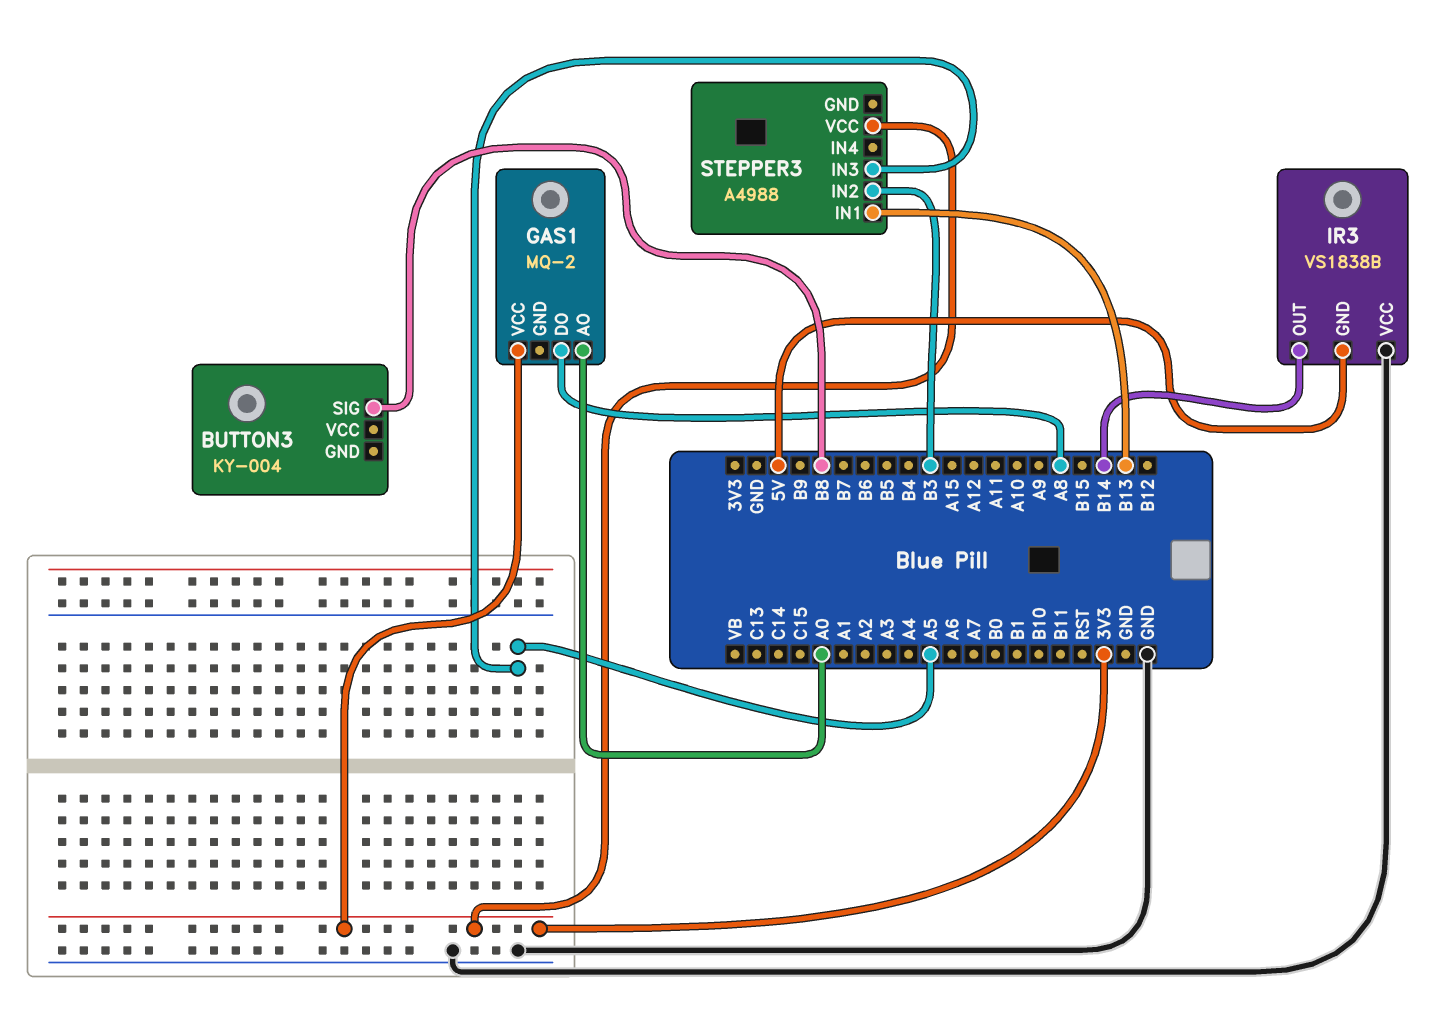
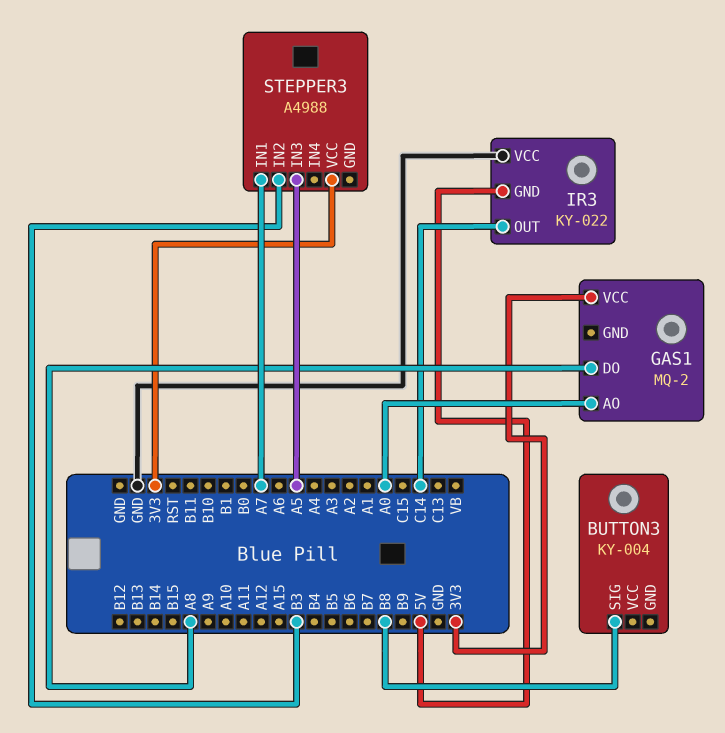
IR3: VS1838B -> KY-022
IR3 pin OUT: B14 -> C14
STEPPER3 pin IN1: B13 -> A7

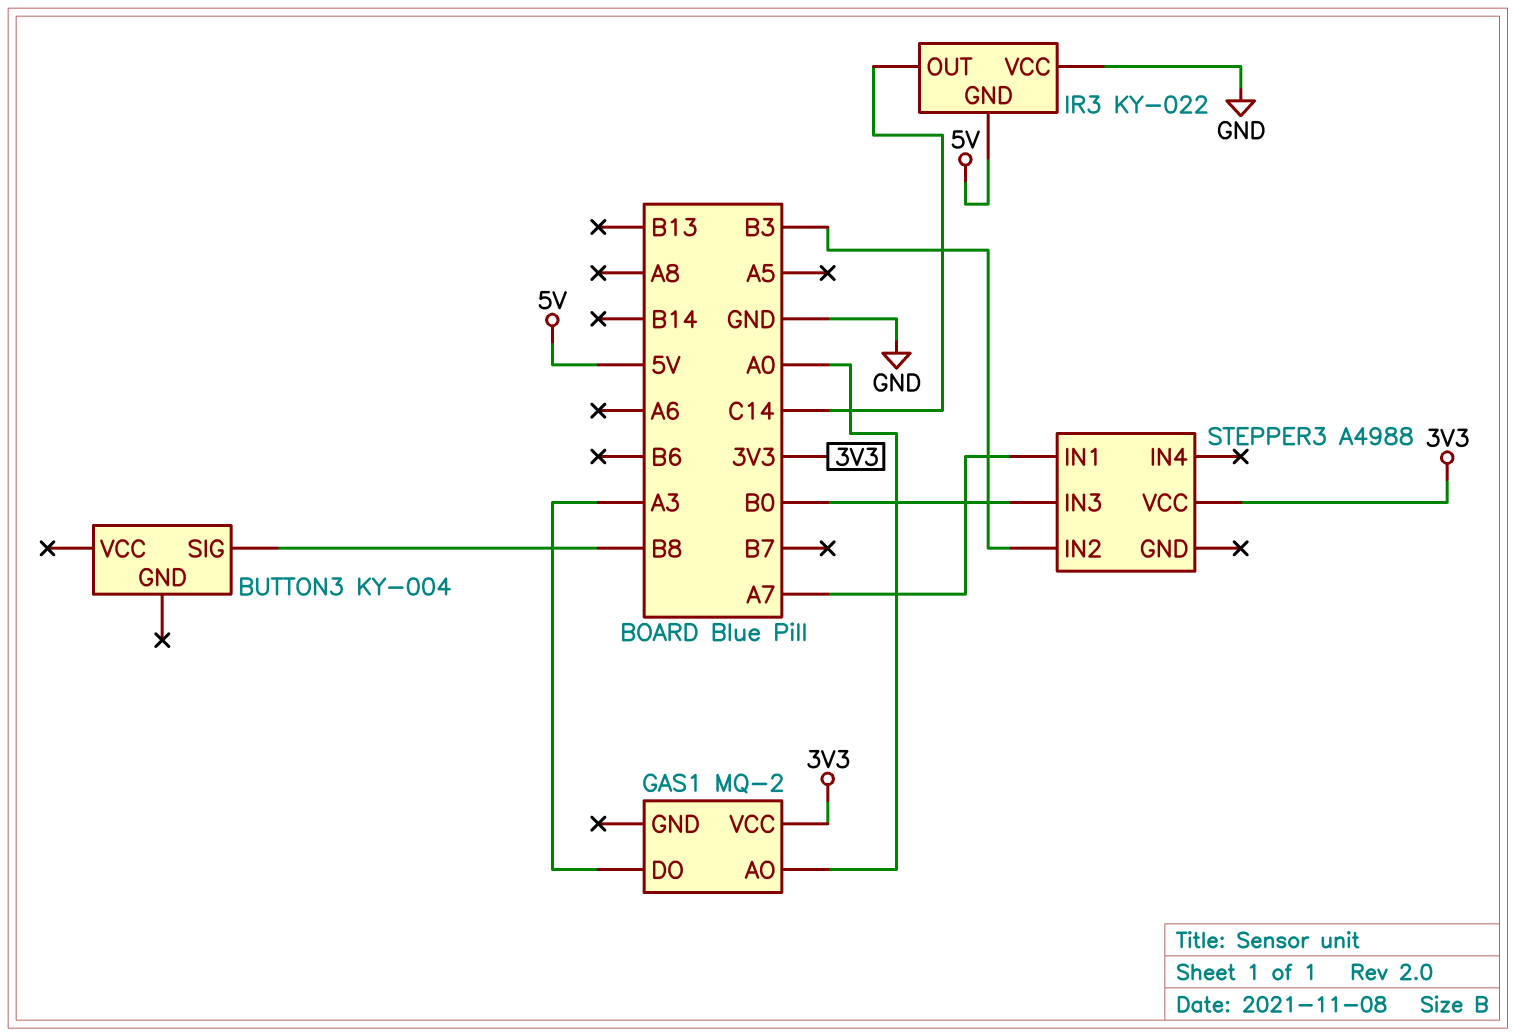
GAS1 pin DO: A8 -> A3
STEPPER3 pin IN3: A5 -> B0

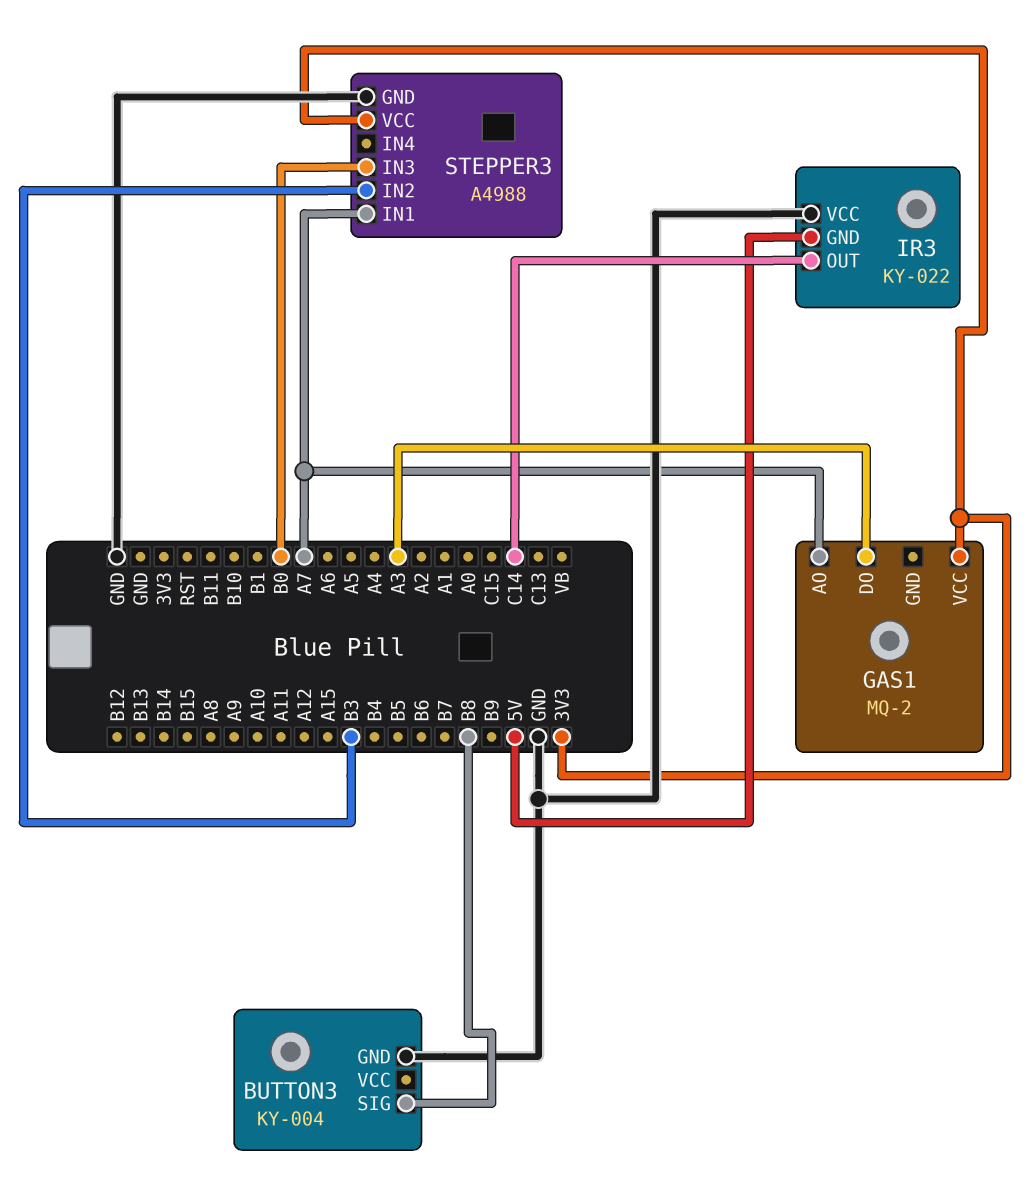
BUTTON3 pin GND: none -> GND
GAS1 pin AO: A0 -> A7
STEPPER3 pin GND: none -> GND

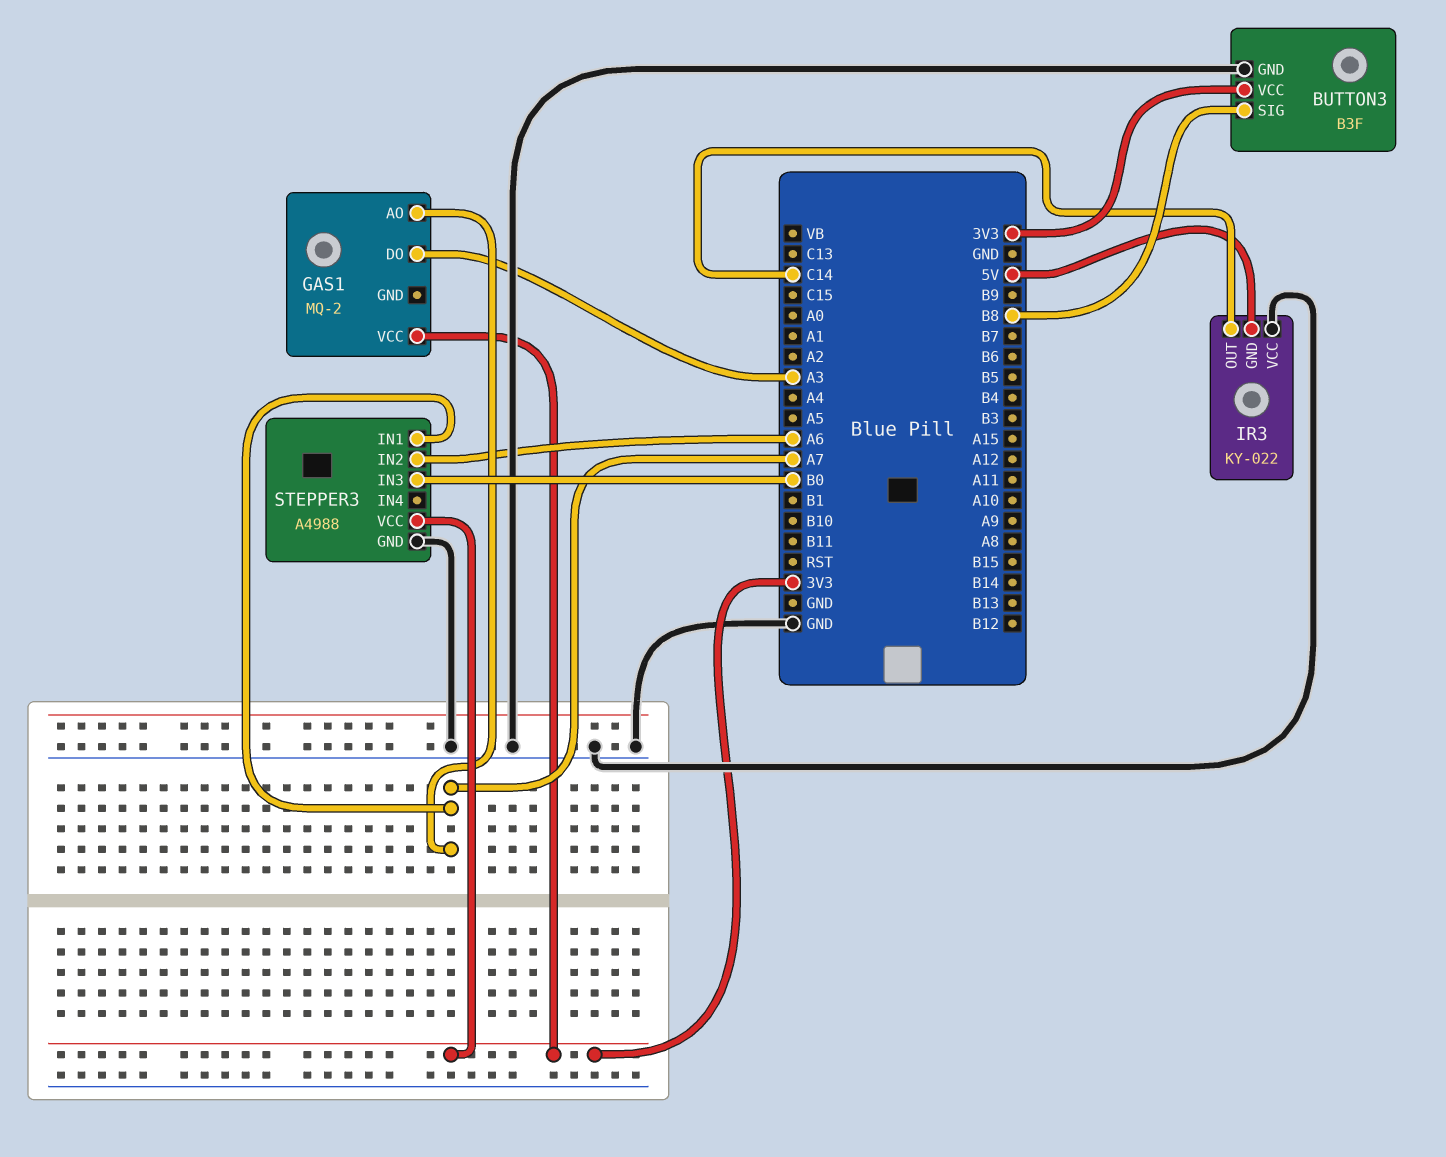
BUTTON3: KY-004 -> B3F
BUTTON3 pin VCC: none -> 3V3
STEPPER3 pin IN2: B3 -> A6

